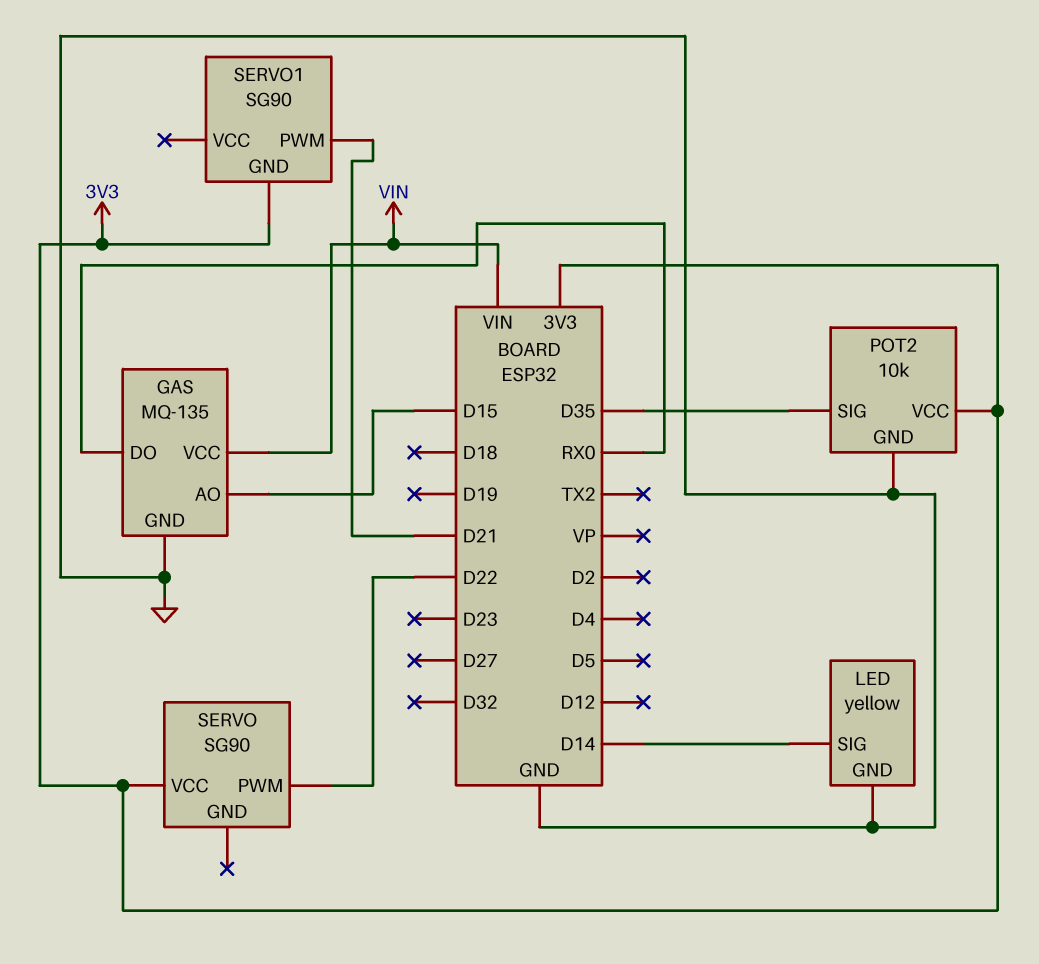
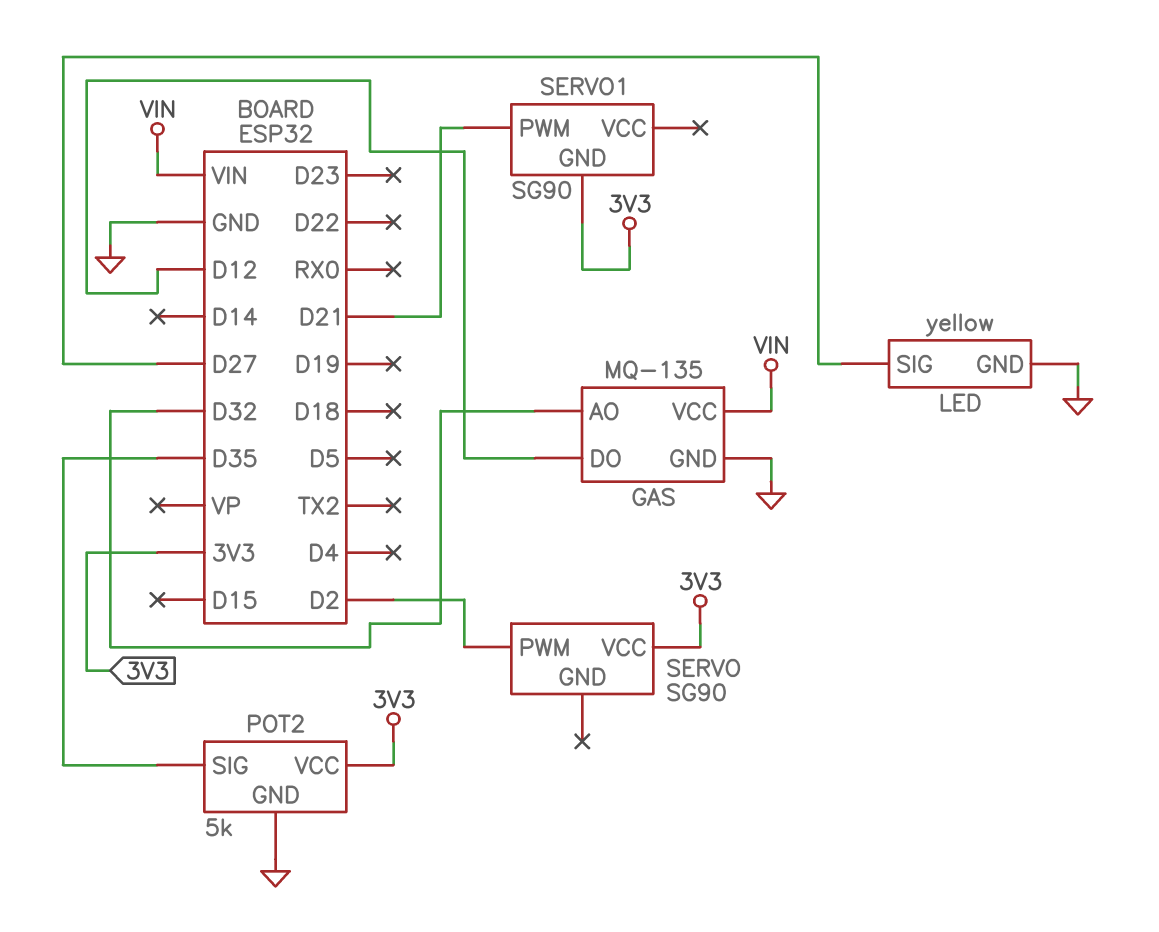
GAS pin AO: D15 -> D32
GAS pin DO: RX0 -> D12
LED pin SIG: D14 -> D27
POT2: 10k -> 5k
SERVO pin PWM: D22 -> D2

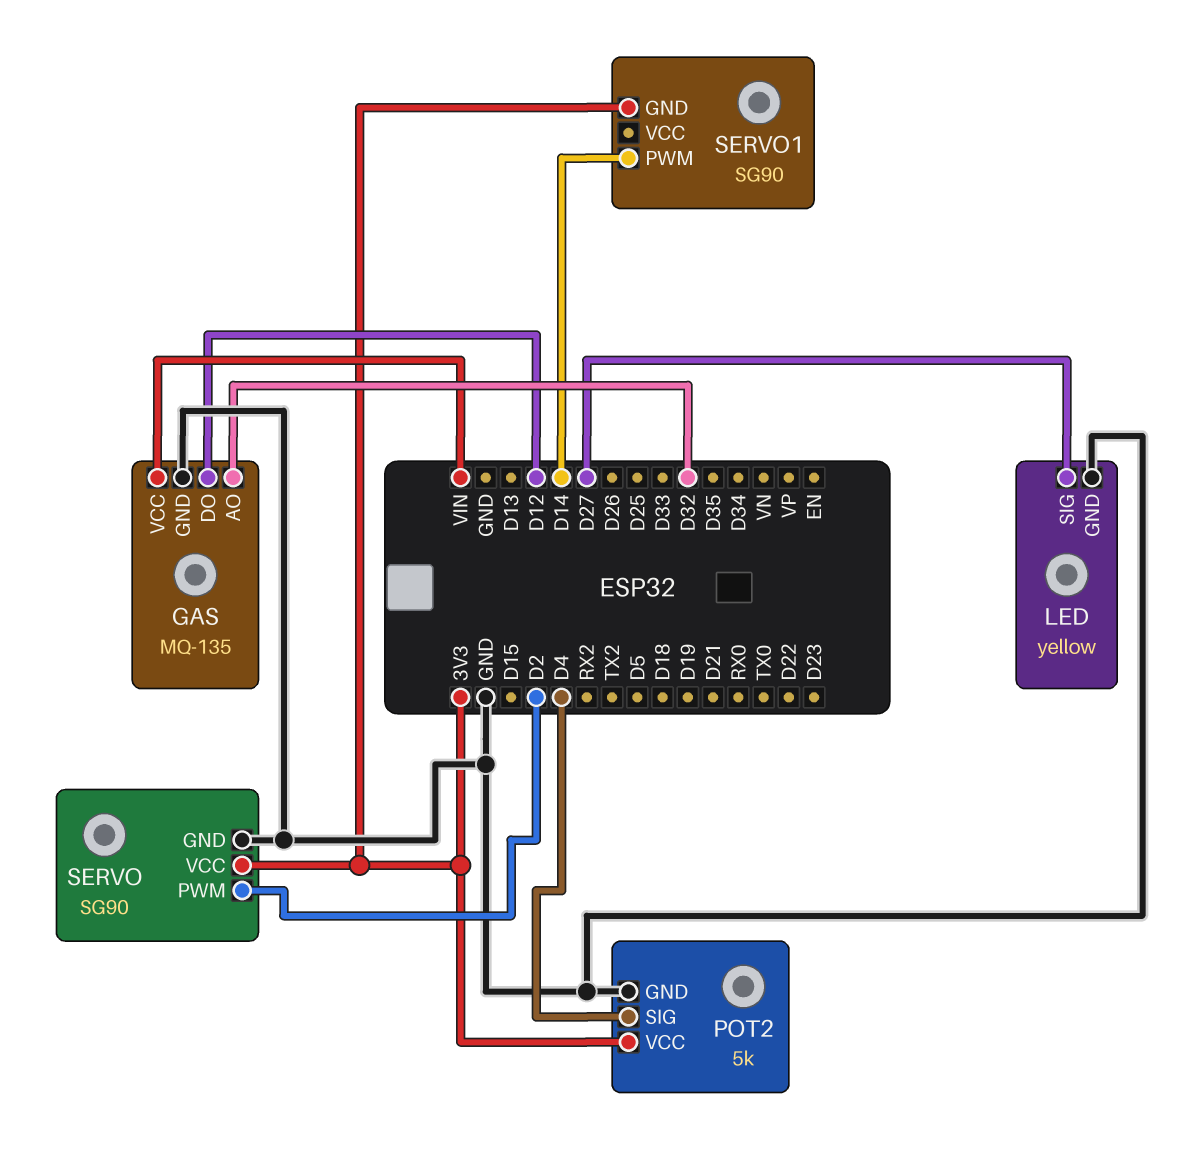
POT2 pin SIG: D35 -> D4
SERVO pin GND: none -> GND
SERVO1 pin PWM: D21 -> D14

